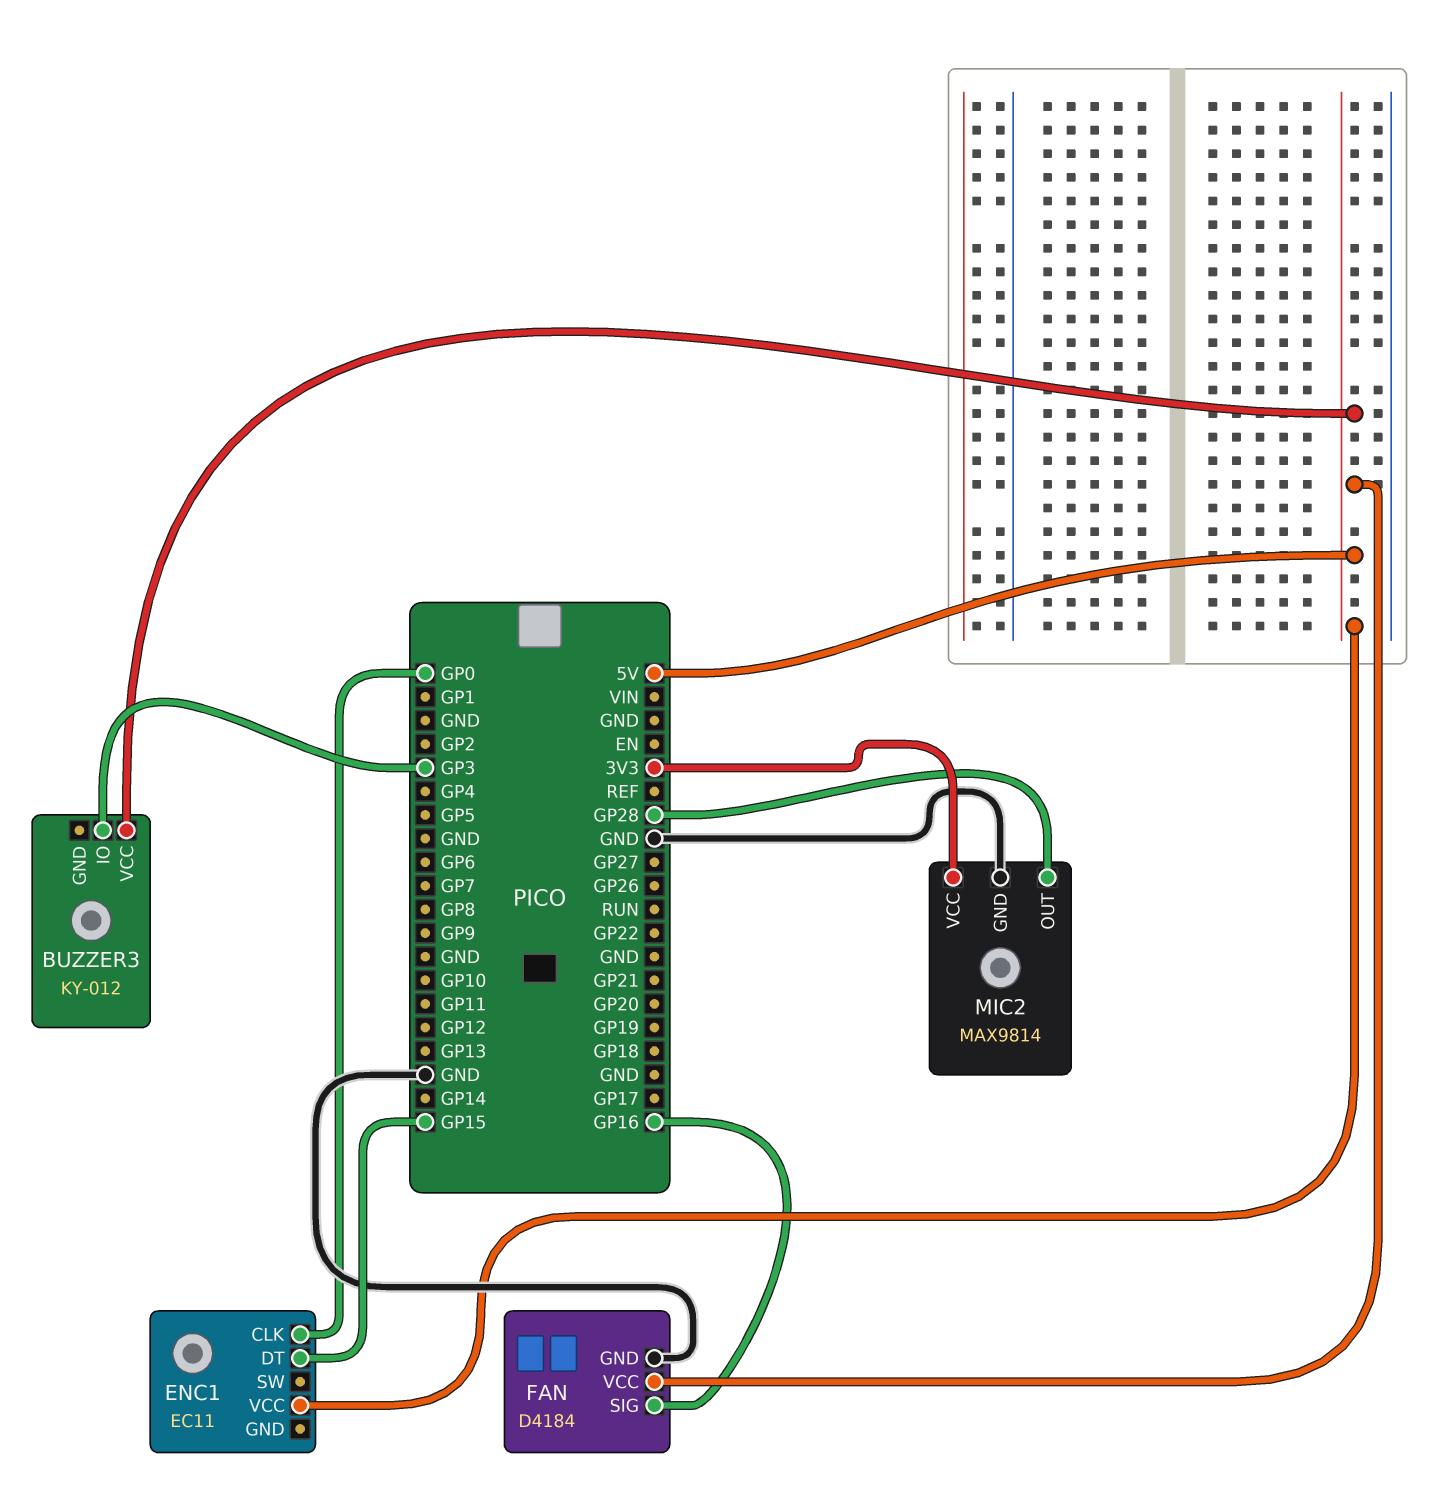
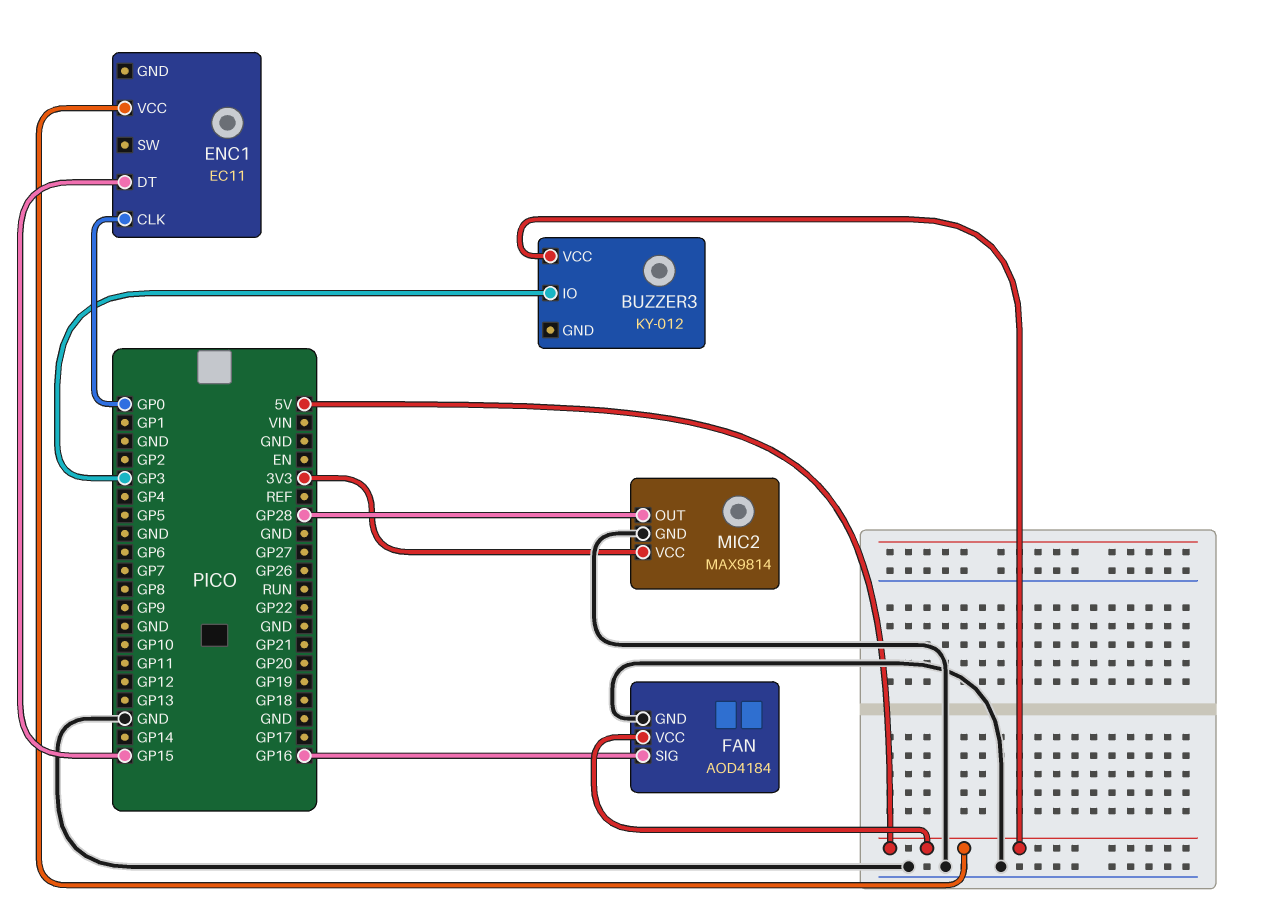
FAN: D4184 -> AOD4184

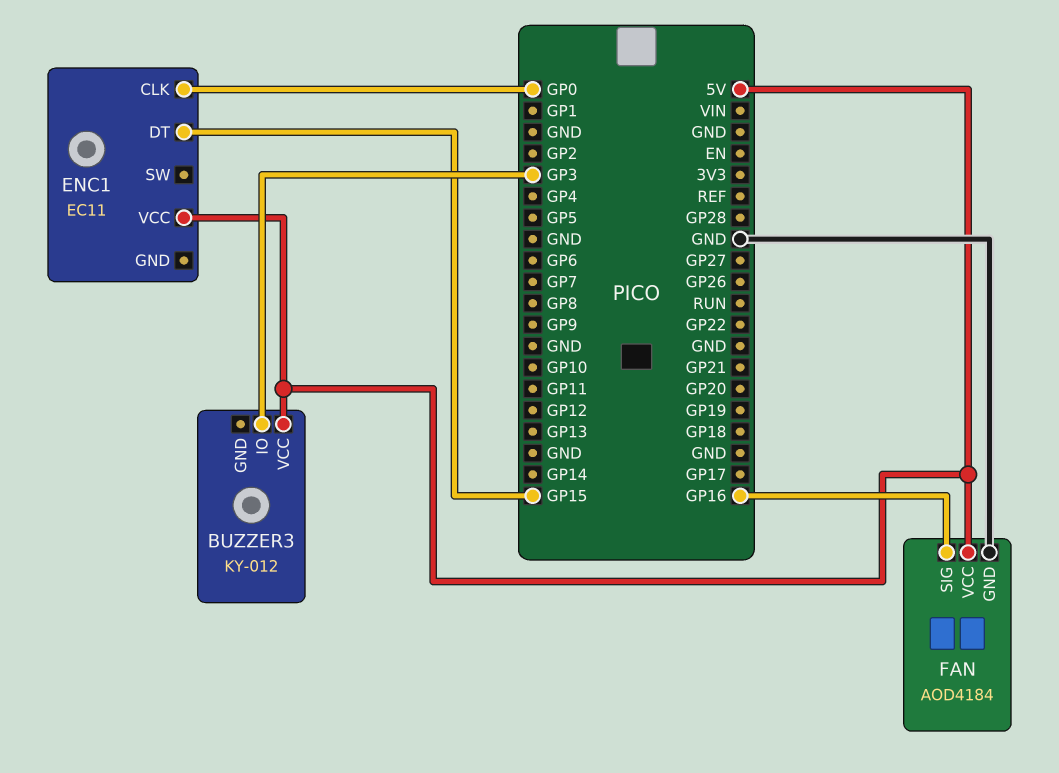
MIC2: MAX9814 -> none
MIC2 pin GND: GND -> none
MIC2 pin OUT: GP28 -> none
MIC2 pin VCC: 3V3 -> none

